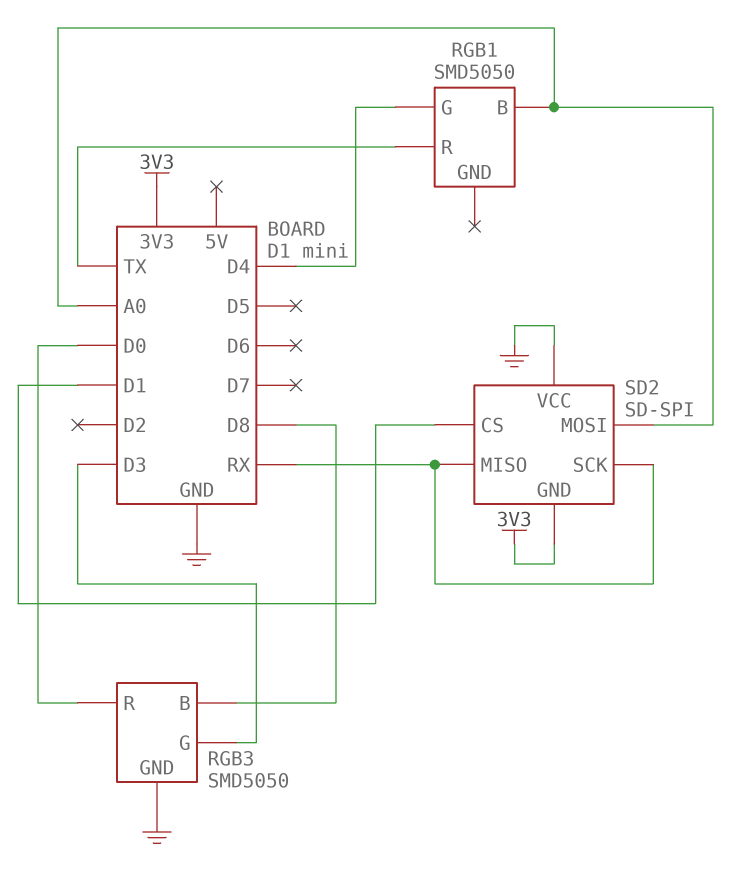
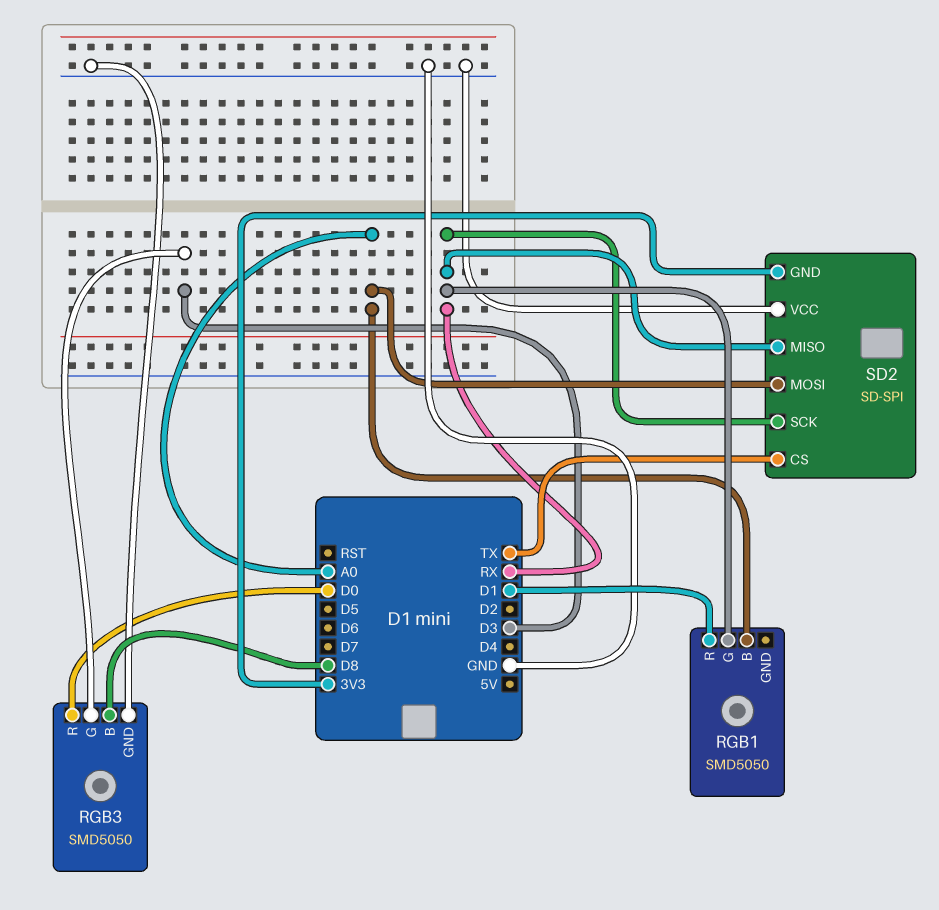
RGB1 pin G: D4 -> RX
RGB1 pin R: TX -> D1
SD2 pin CS: D1 -> TX

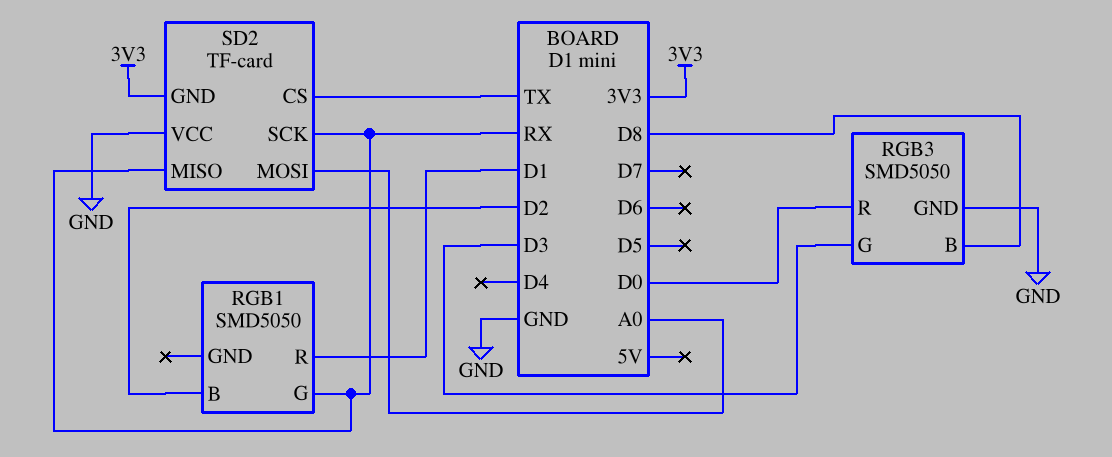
RGB1 pin B: A0 -> D2
SD2: SD-SPI -> TF-card

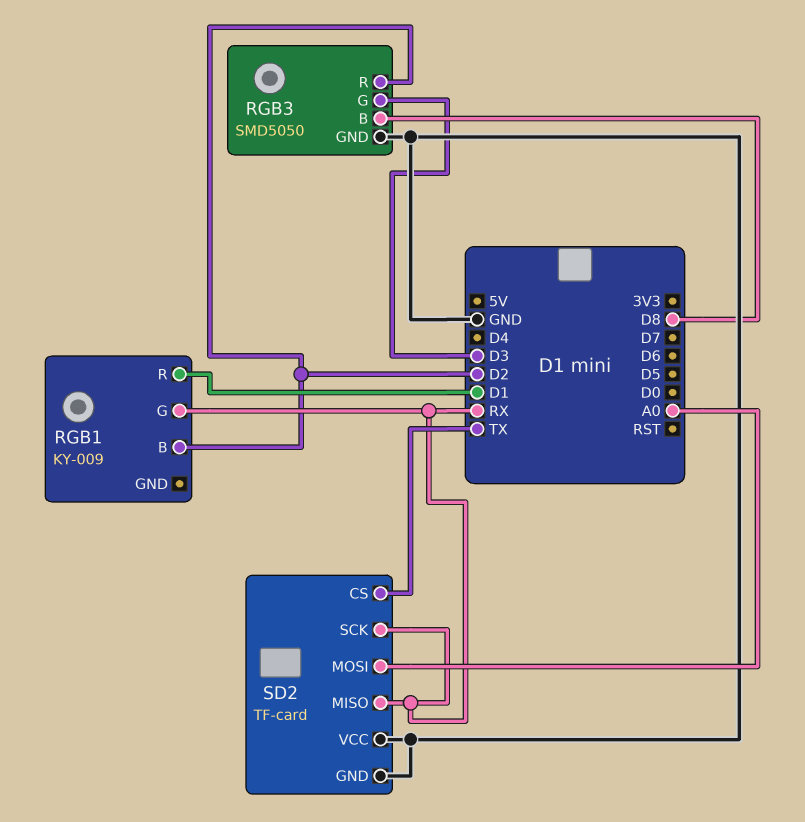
RGB1: SMD5050 -> KY-009
RGB3 pin R: D0 -> D2
SD2 pin GND: 3V3 -> GND

